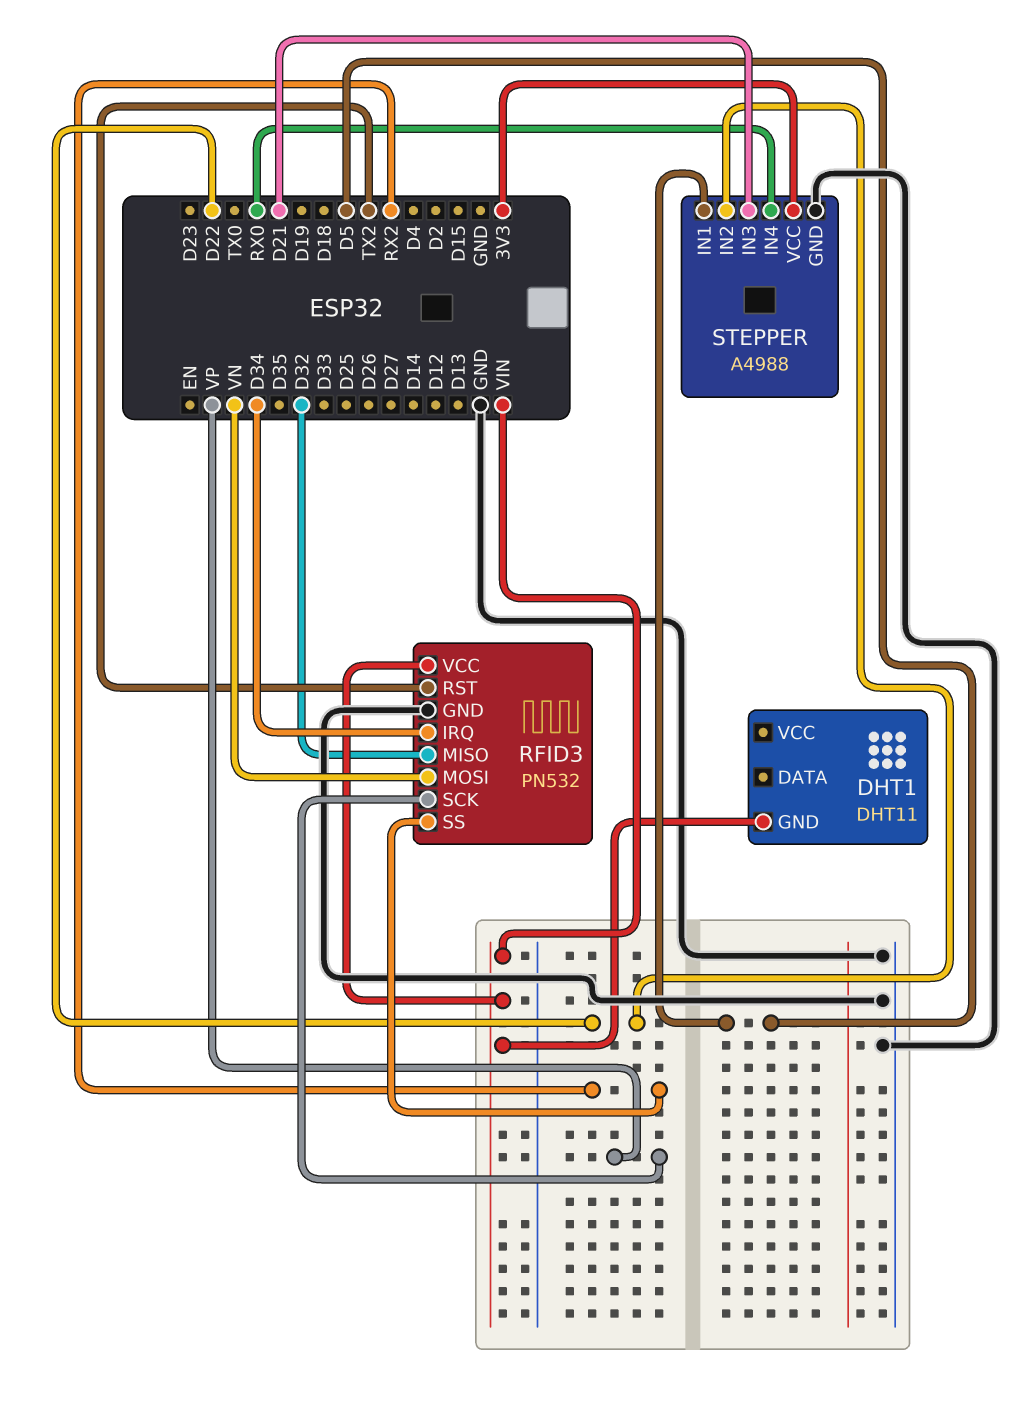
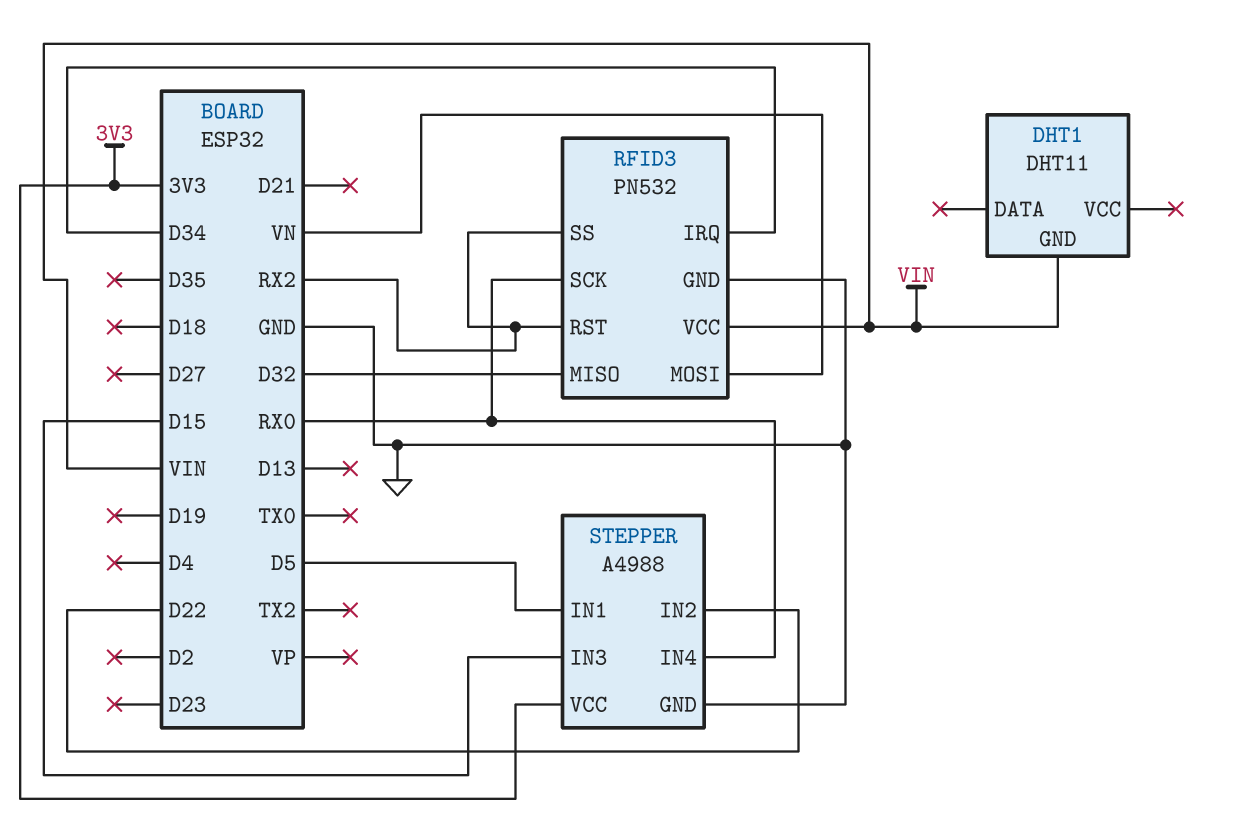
RFID3 pin RST: TX2 -> RX2
RFID3 pin SCK: VP -> RX0
STEPPER pin IN3: D21 -> D15

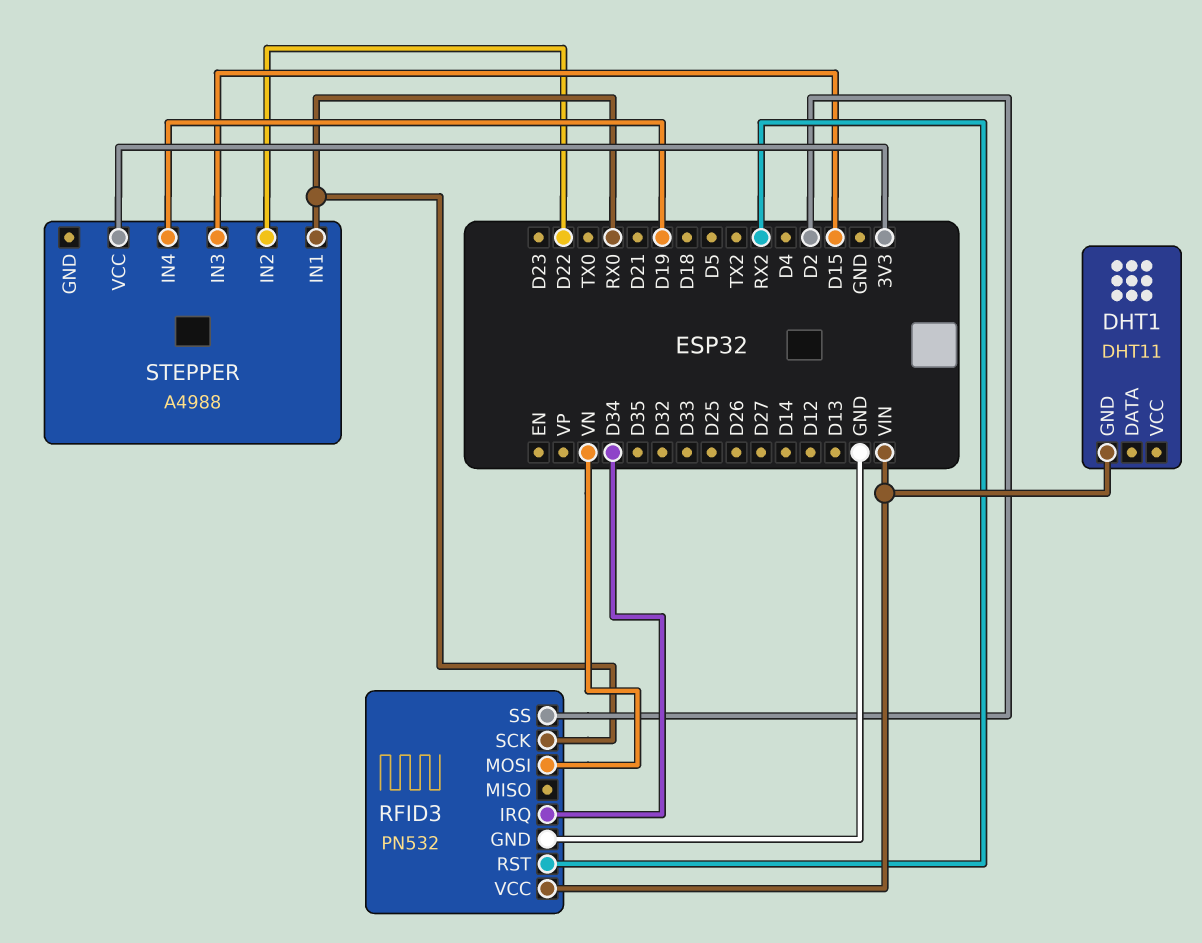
RFID3 pin MISO: D32 -> none
RFID3 pin SS: RX2 -> D2
STEPPER pin GND: GND -> none
STEPPER pin IN1: D5 -> RX0
STEPPER pin IN4: RX0 -> D19

